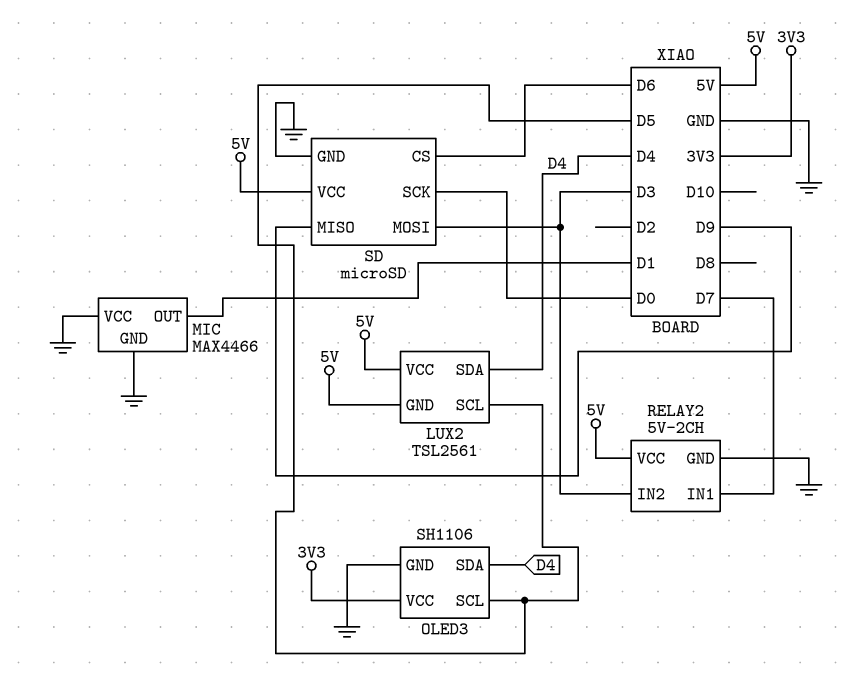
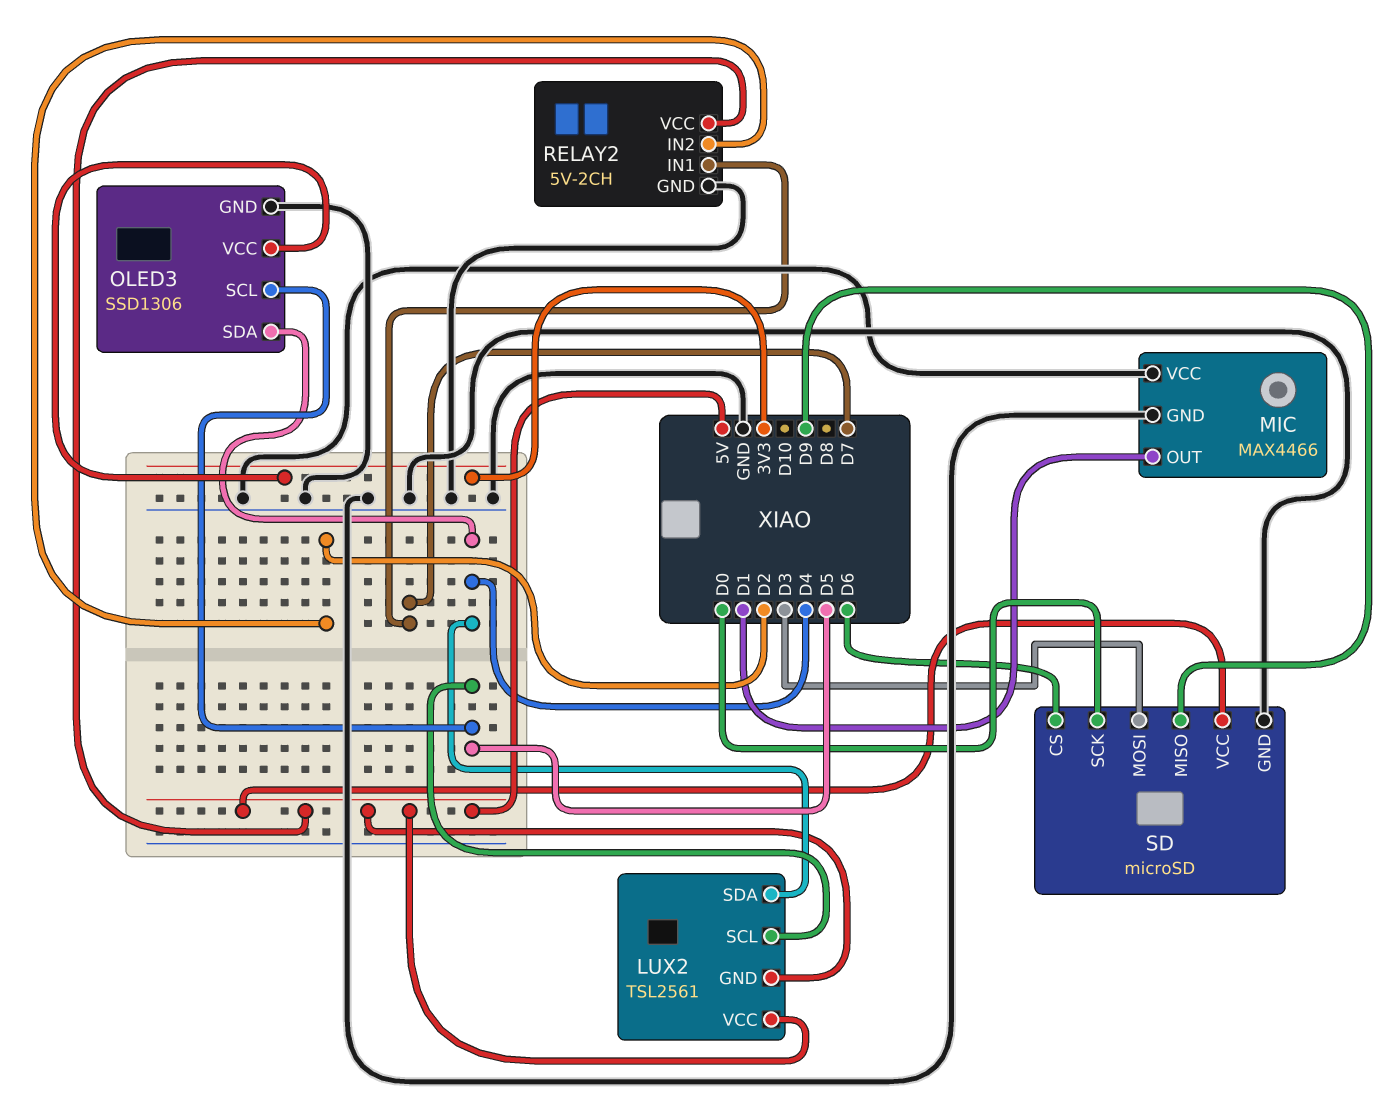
OLED3: SH1106 -> SSD1306
RELAY2 pin IN2: D3 -> D2

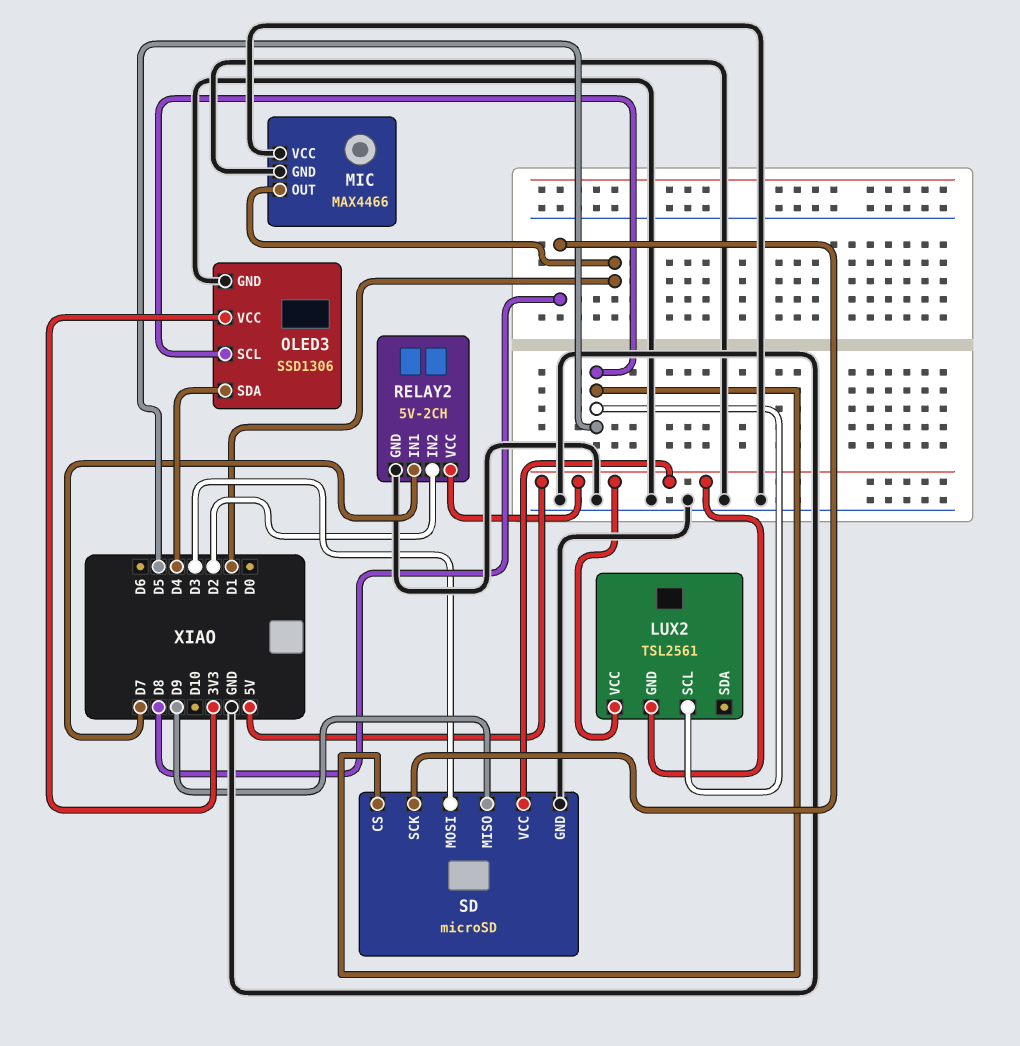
LUX2 pin SDA: D4 -> none
SD pin CS: D6 -> D5
SD pin SCK: D0 -> D8

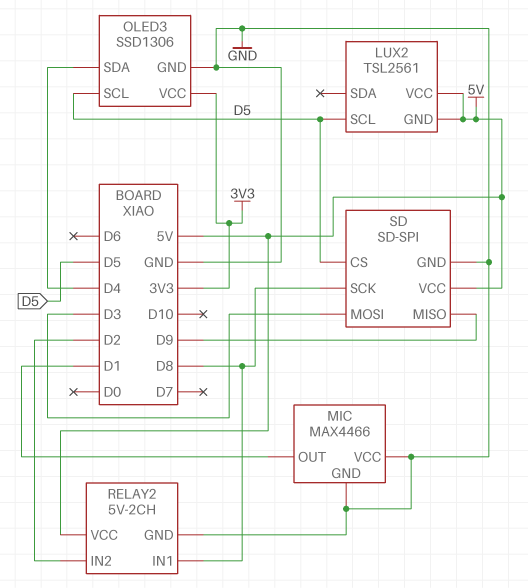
RELAY2 pin IN1: D7 -> D8
SD: microSD -> SD-SPI

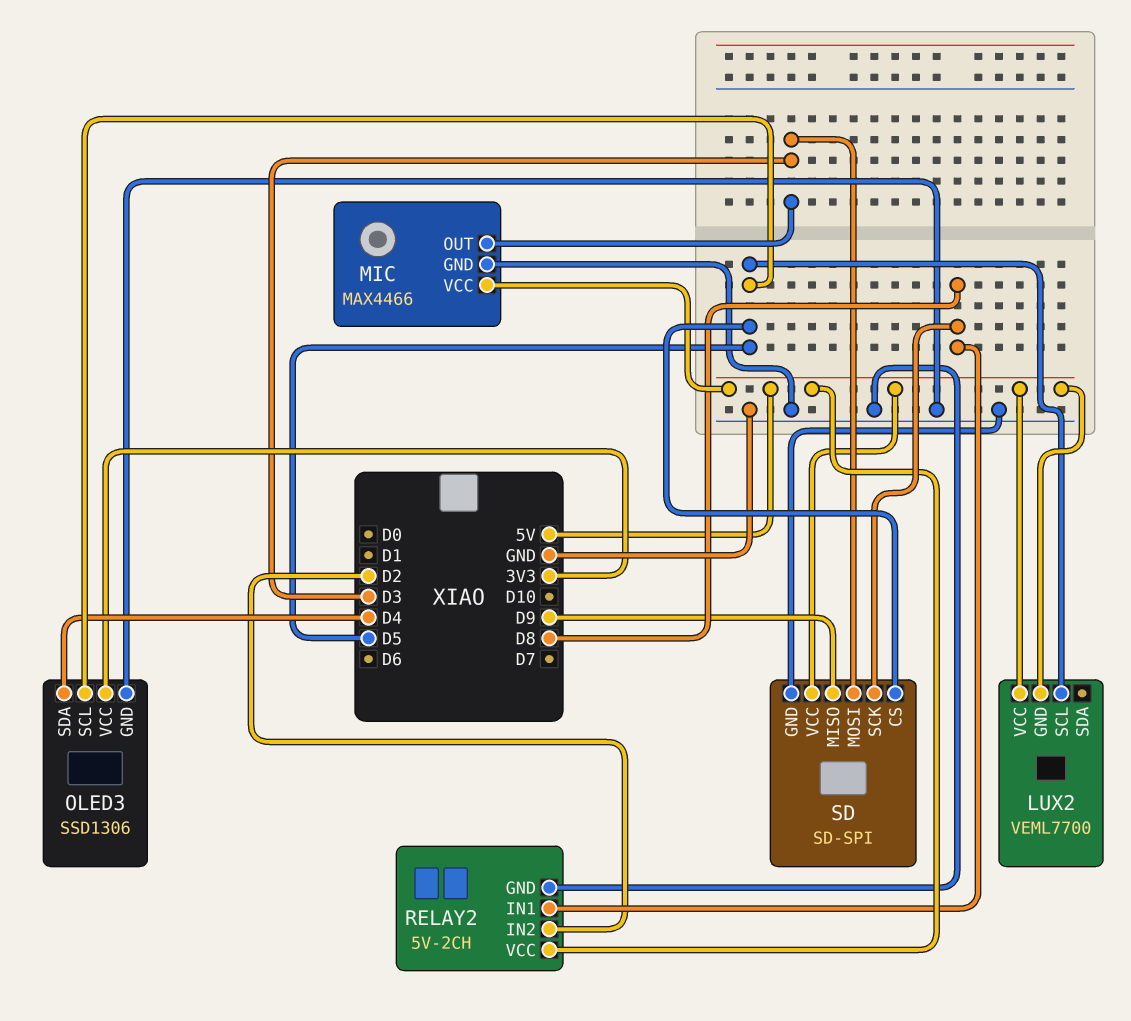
LUX2: TSL2561 -> VEML7700
MIC pin OUT: D1 -> D3
MIC pin VCC: GND -> 5V

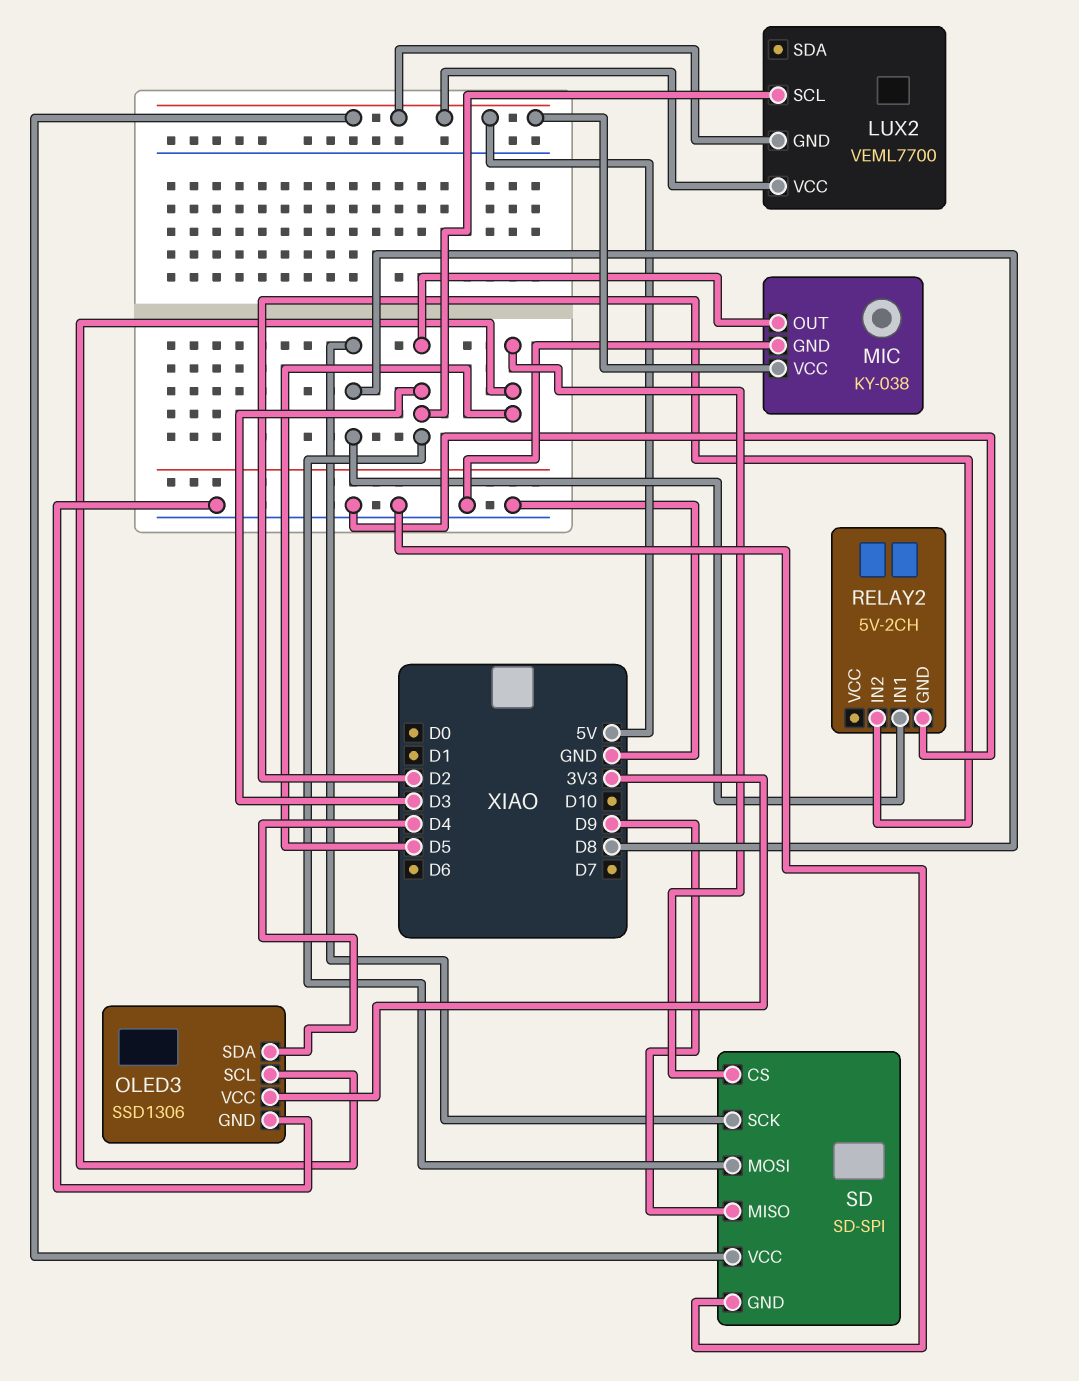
LUX2 pin SCL: D5 -> D3
MIC: MAX4466 -> KY-038
RELAY2 pin VCC: 5V -> none

